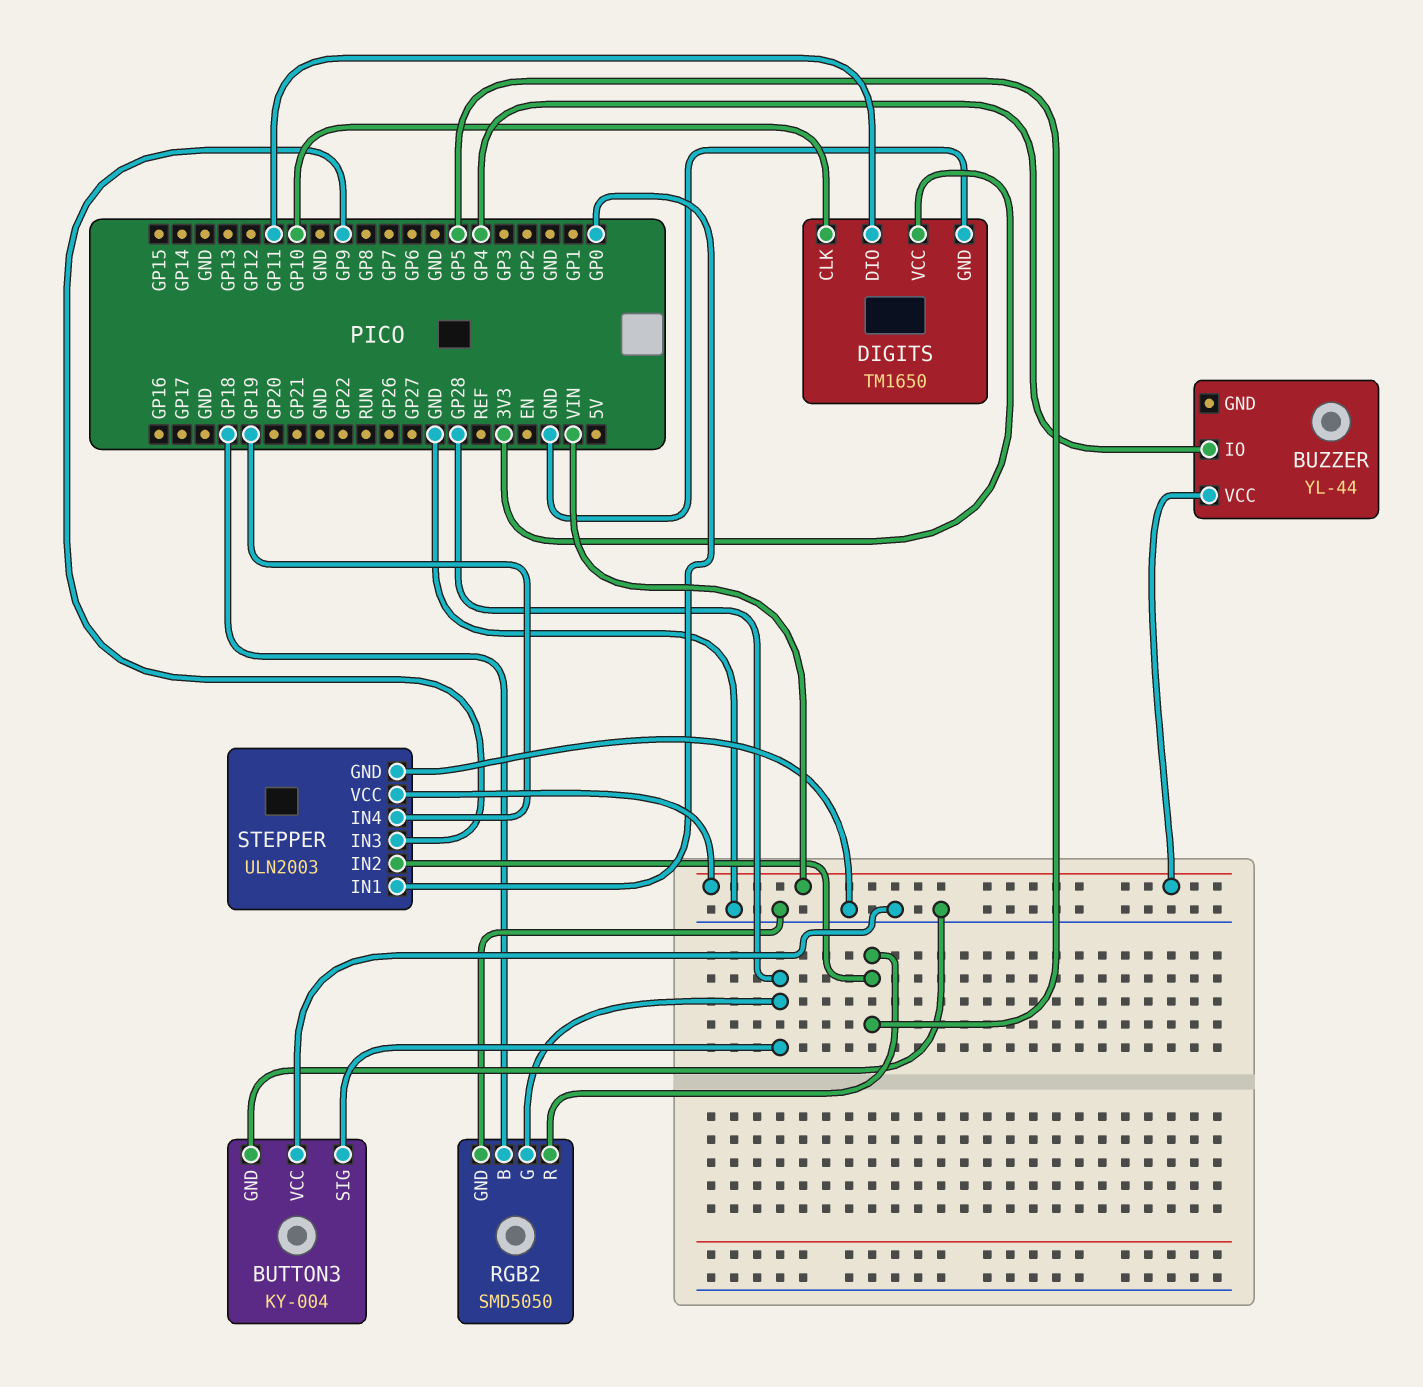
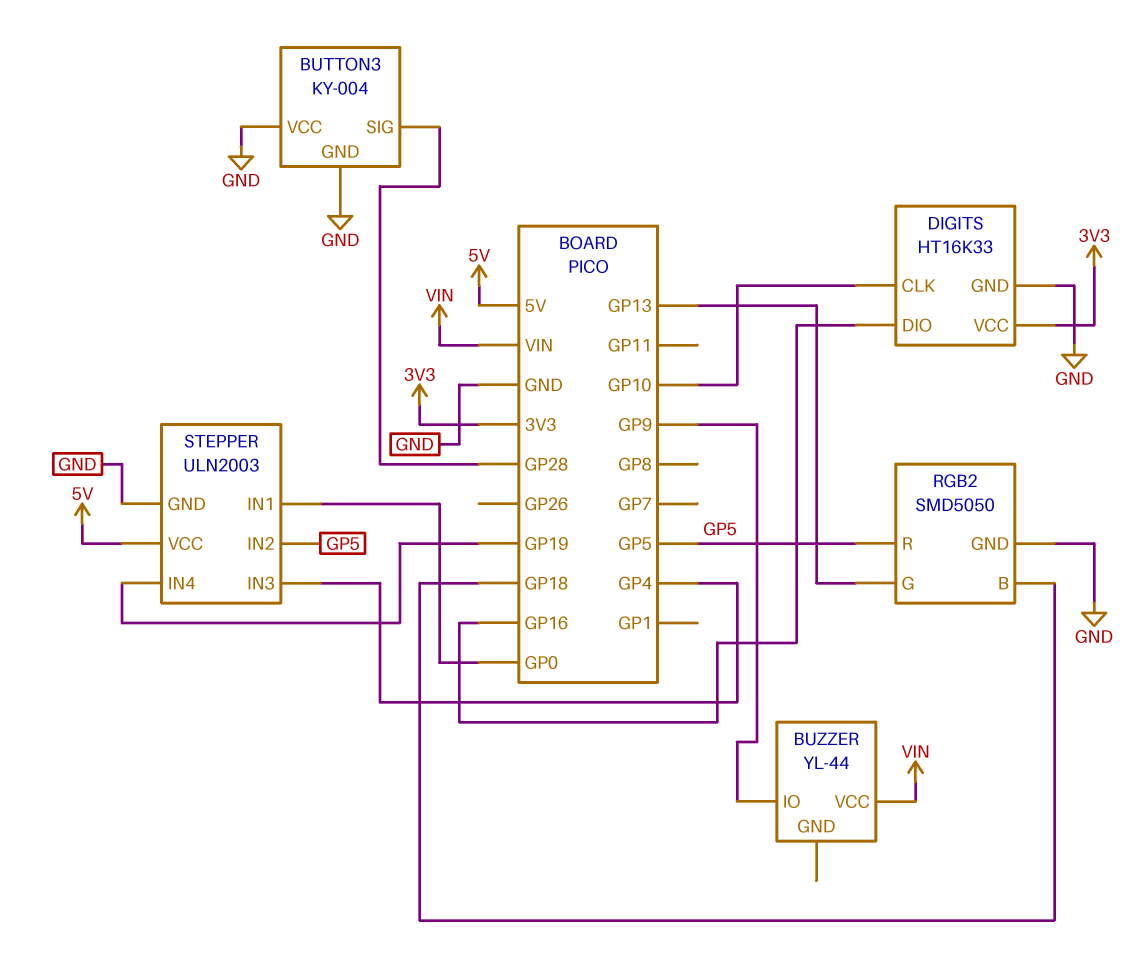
BUZZER pin IO: GP4 -> GP9
DIGITS: TM1650 -> HT16K33
DIGITS pin DIO: GP11 -> GP16
RGB2 pin G: GP28 -> GP13
STEPPER pin IN3: GP9 -> GP4
STEPPER pin VCC: VIN -> 5V

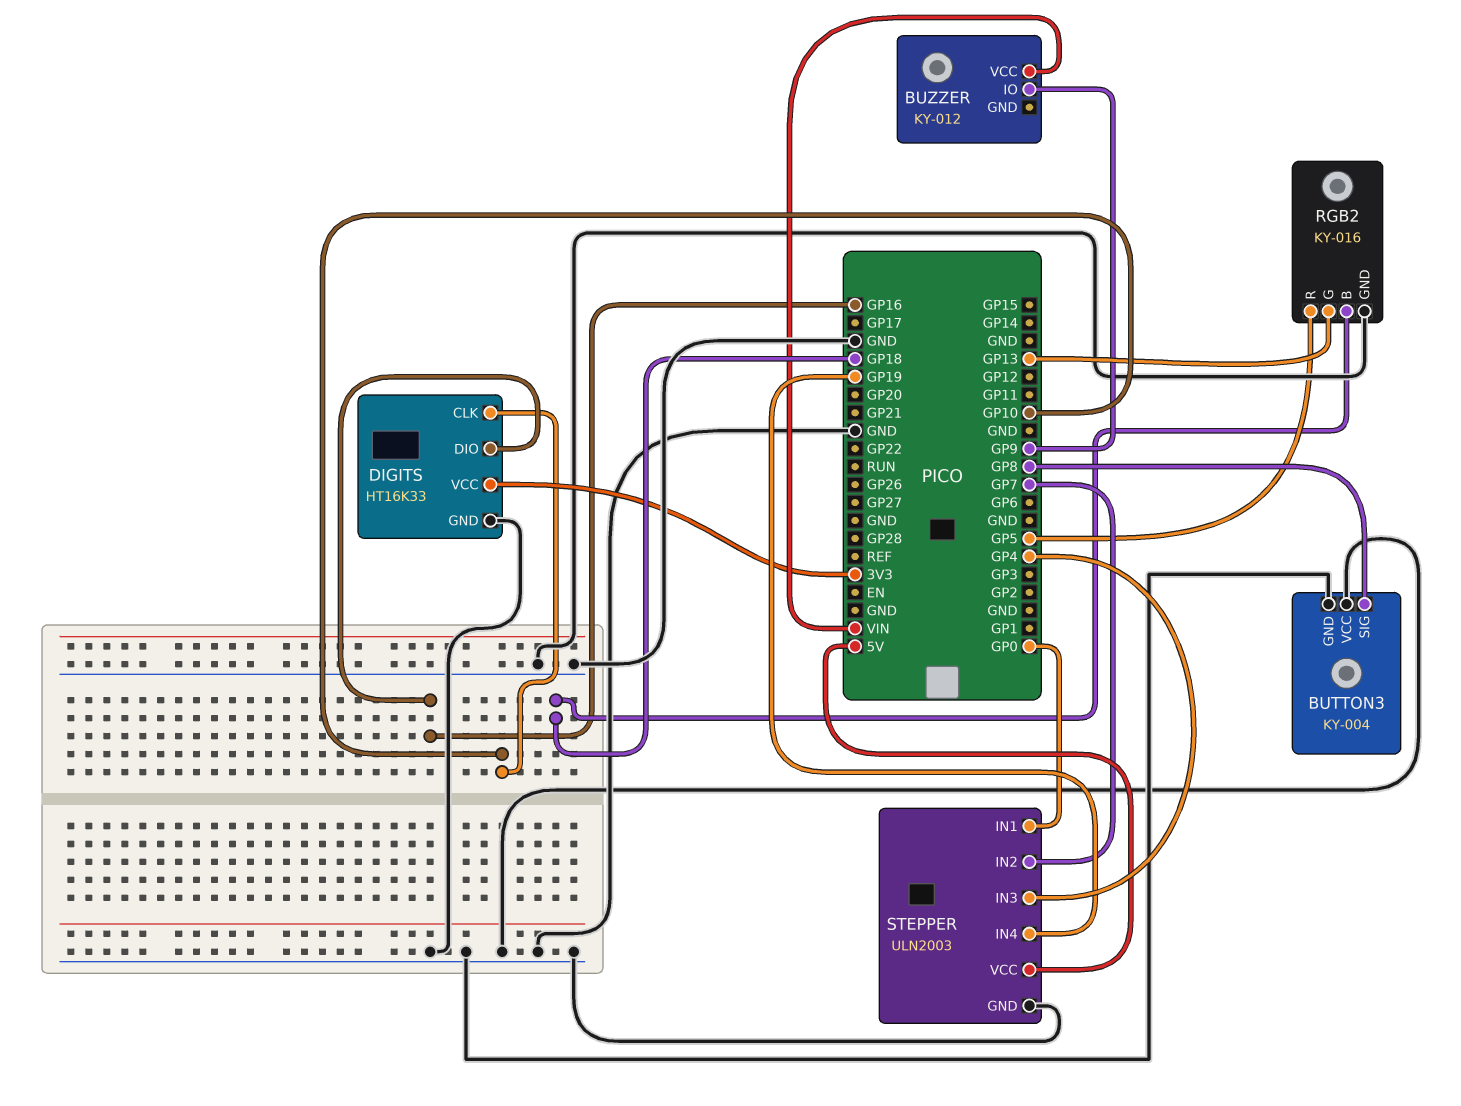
BUTTON3 pin SIG: GP28 -> GP8
BUZZER: YL-44 -> KY-012
RGB2: SMD5050 -> KY-016
STEPPER pin IN2: GP5 -> GP7

